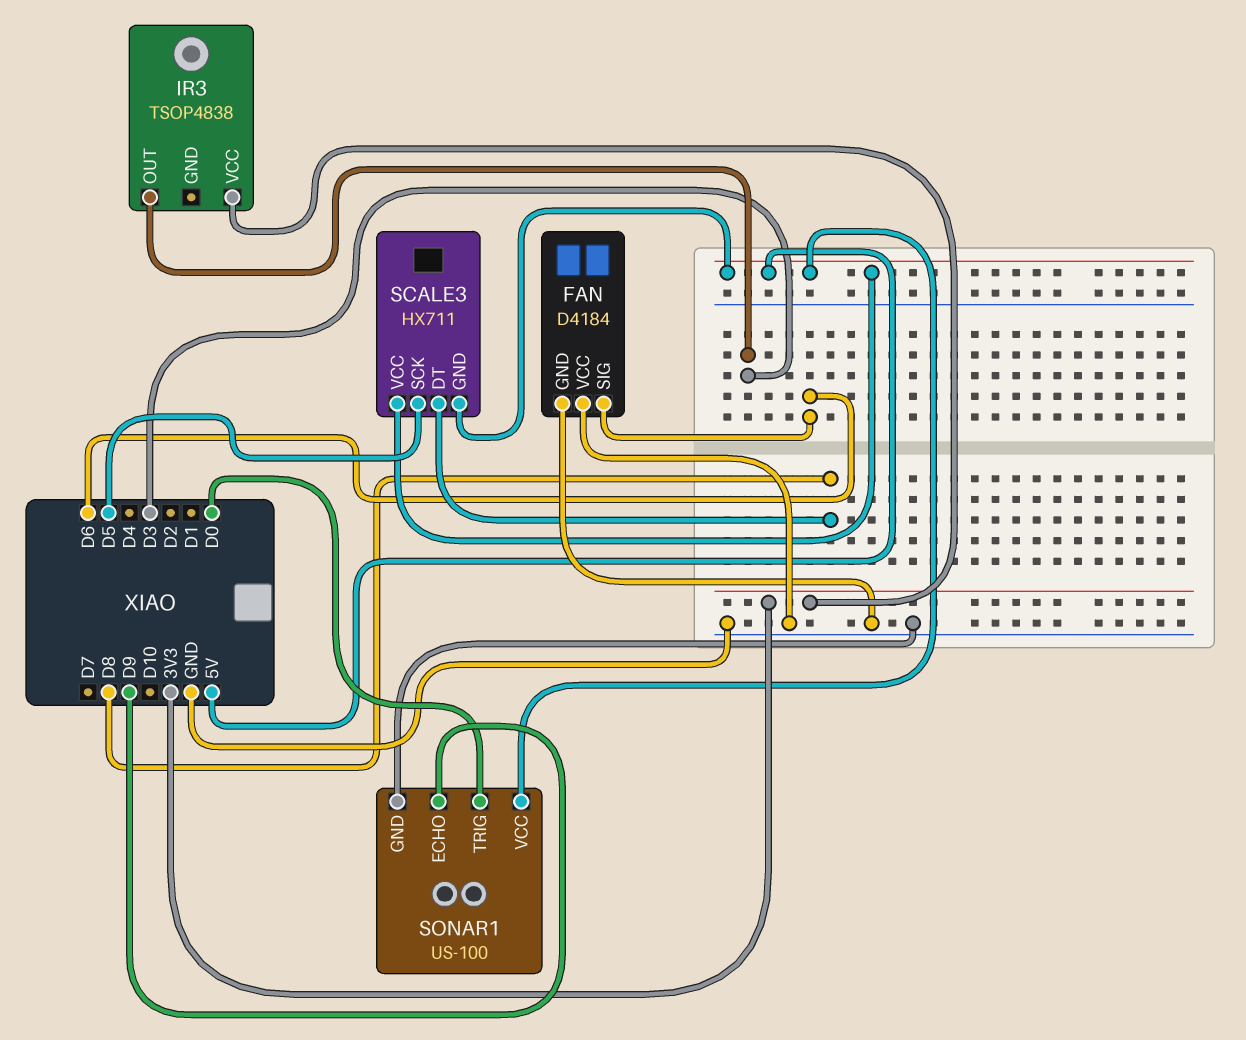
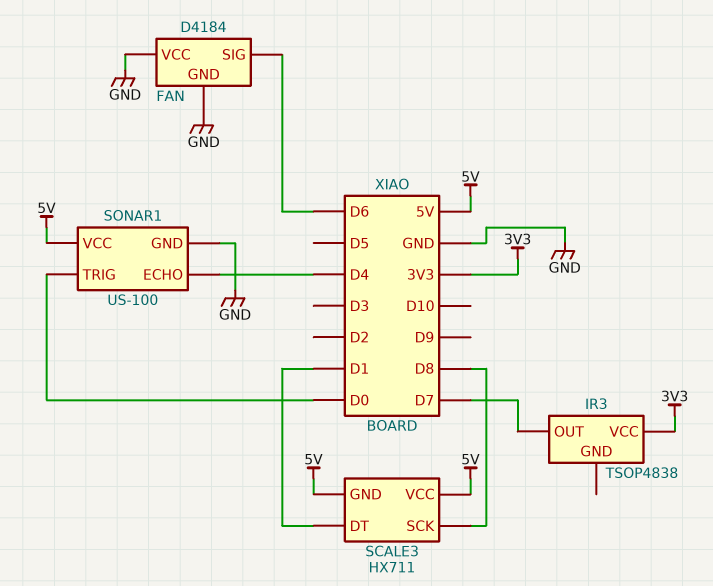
IR3 pin OUT: D3 -> D7
SCALE3 pin DT: D8 -> D1
SCALE3 pin SCK: D5 -> D8
SONAR1 pin ECHO: D9 -> D4

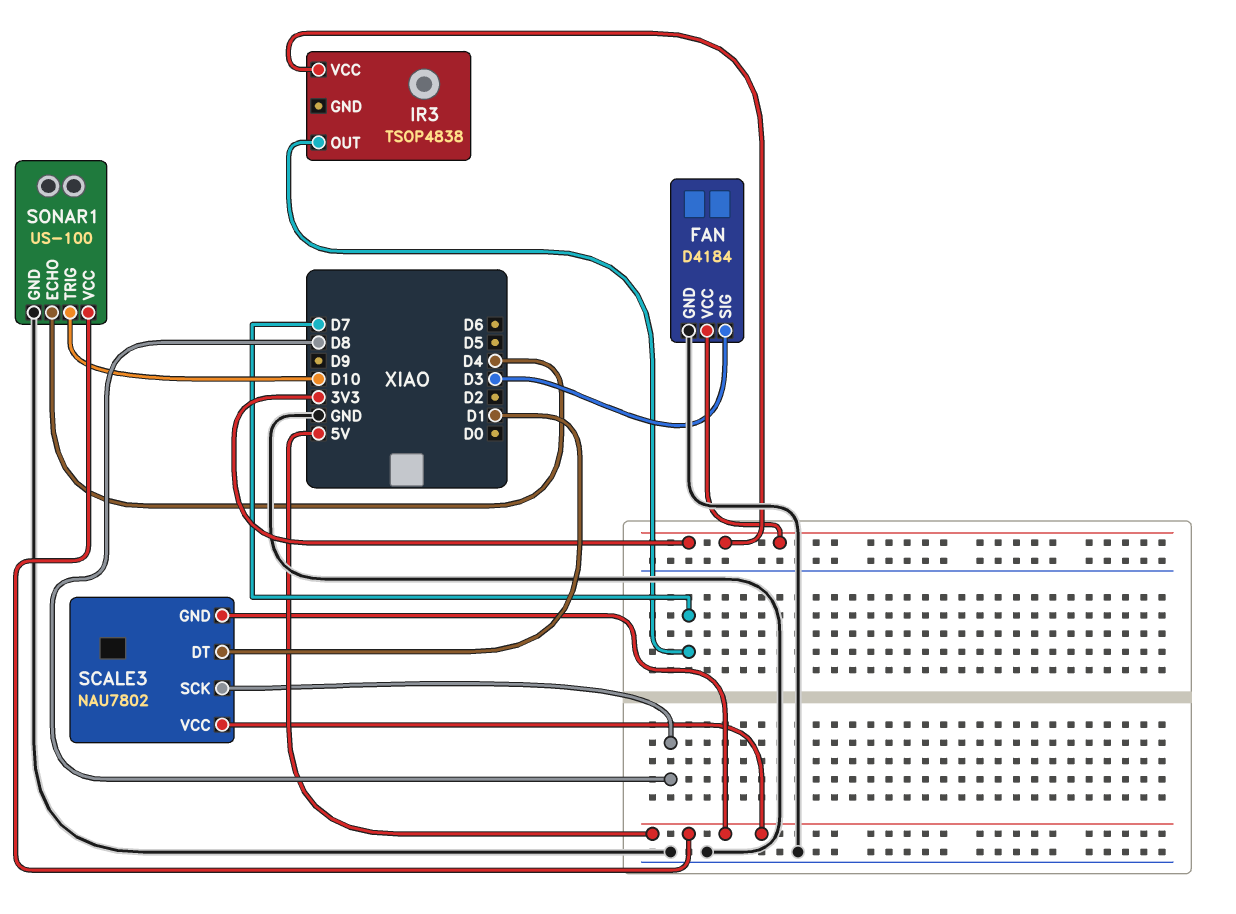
FAN pin SIG: D6 -> D3
FAN pin VCC: GND -> 3V3
SCALE3: HX711 -> NAU7802
SONAR1 pin TRIG: D0 -> D10

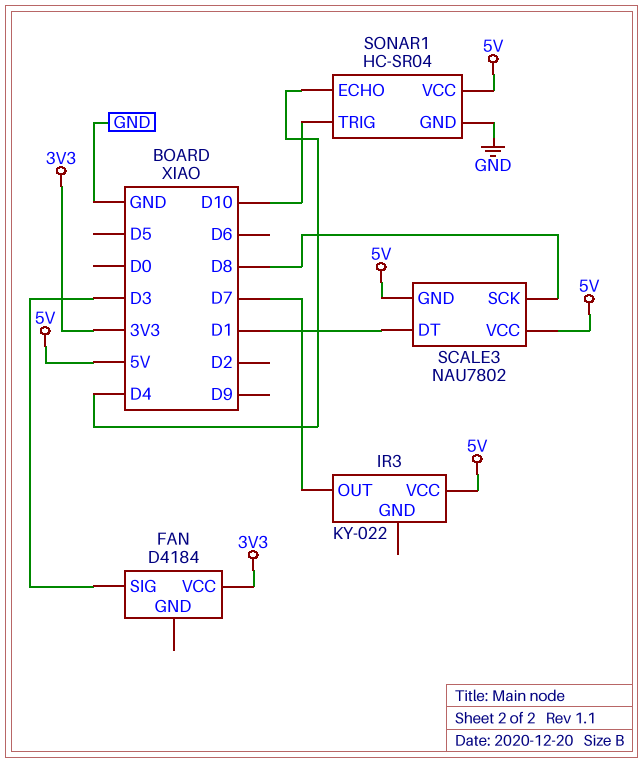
FAN pin GND: GND -> none
IR3: TSOP4838 -> KY-022
IR3 pin VCC: 3V3 -> 5V
SONAR1: US-100 -> HC-SR04

